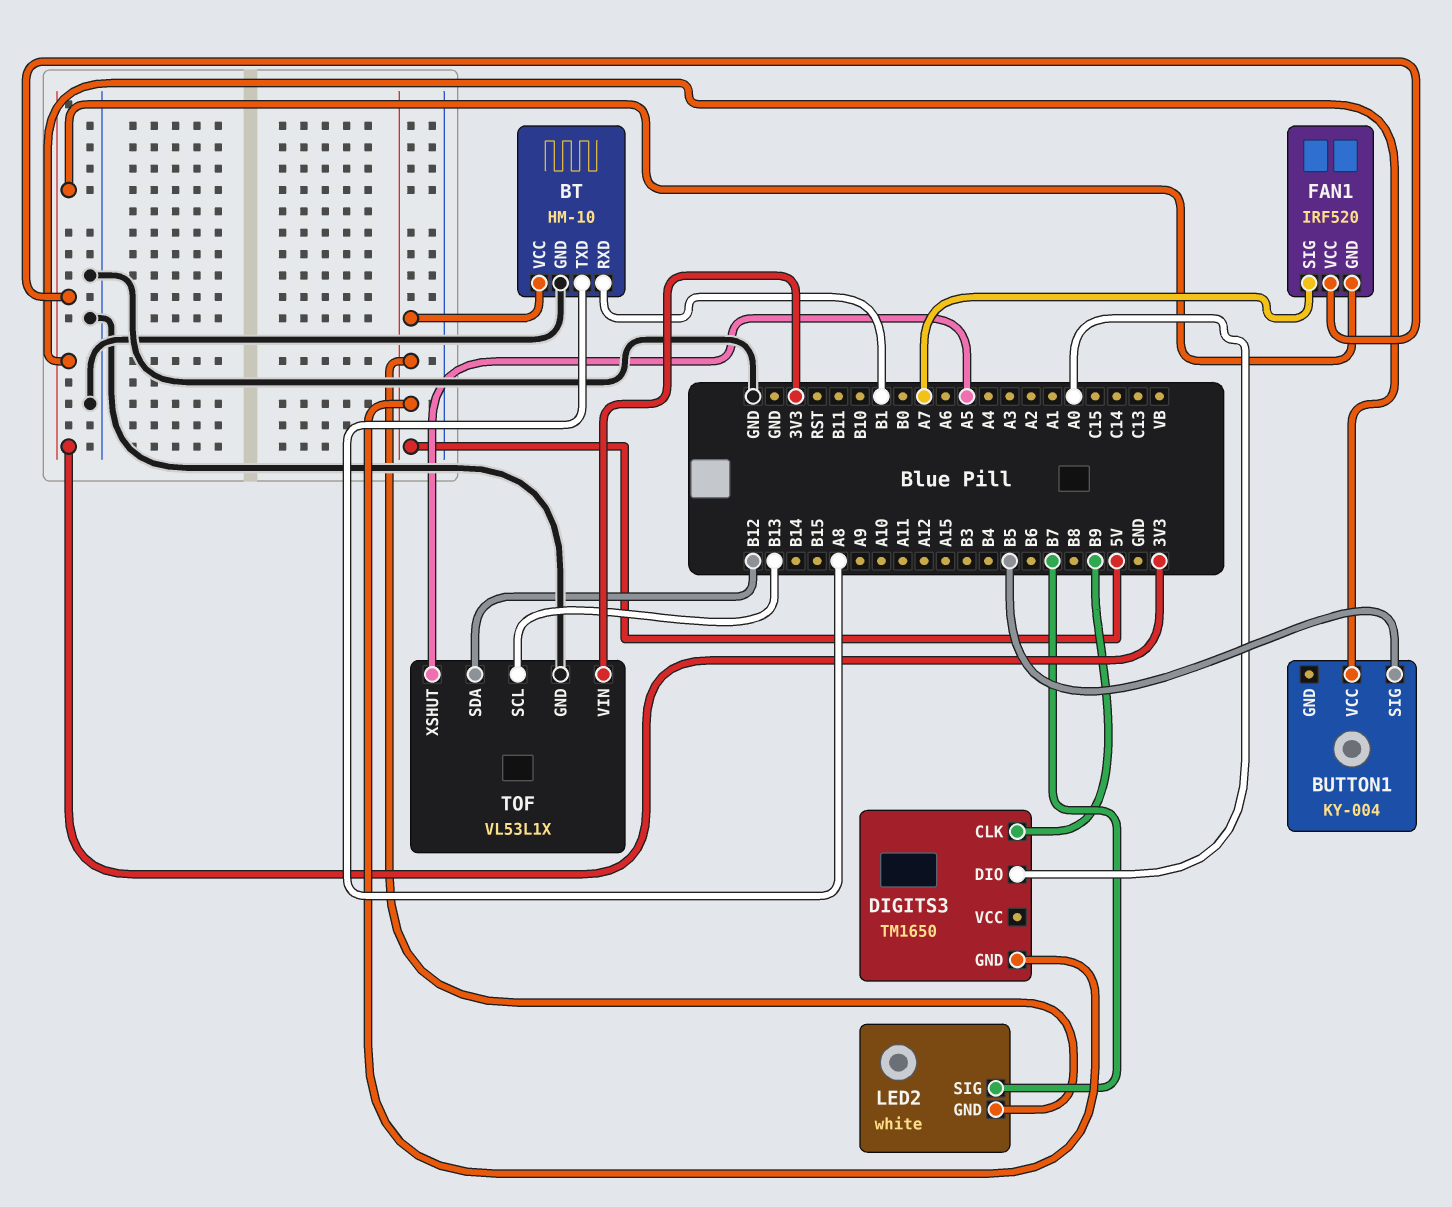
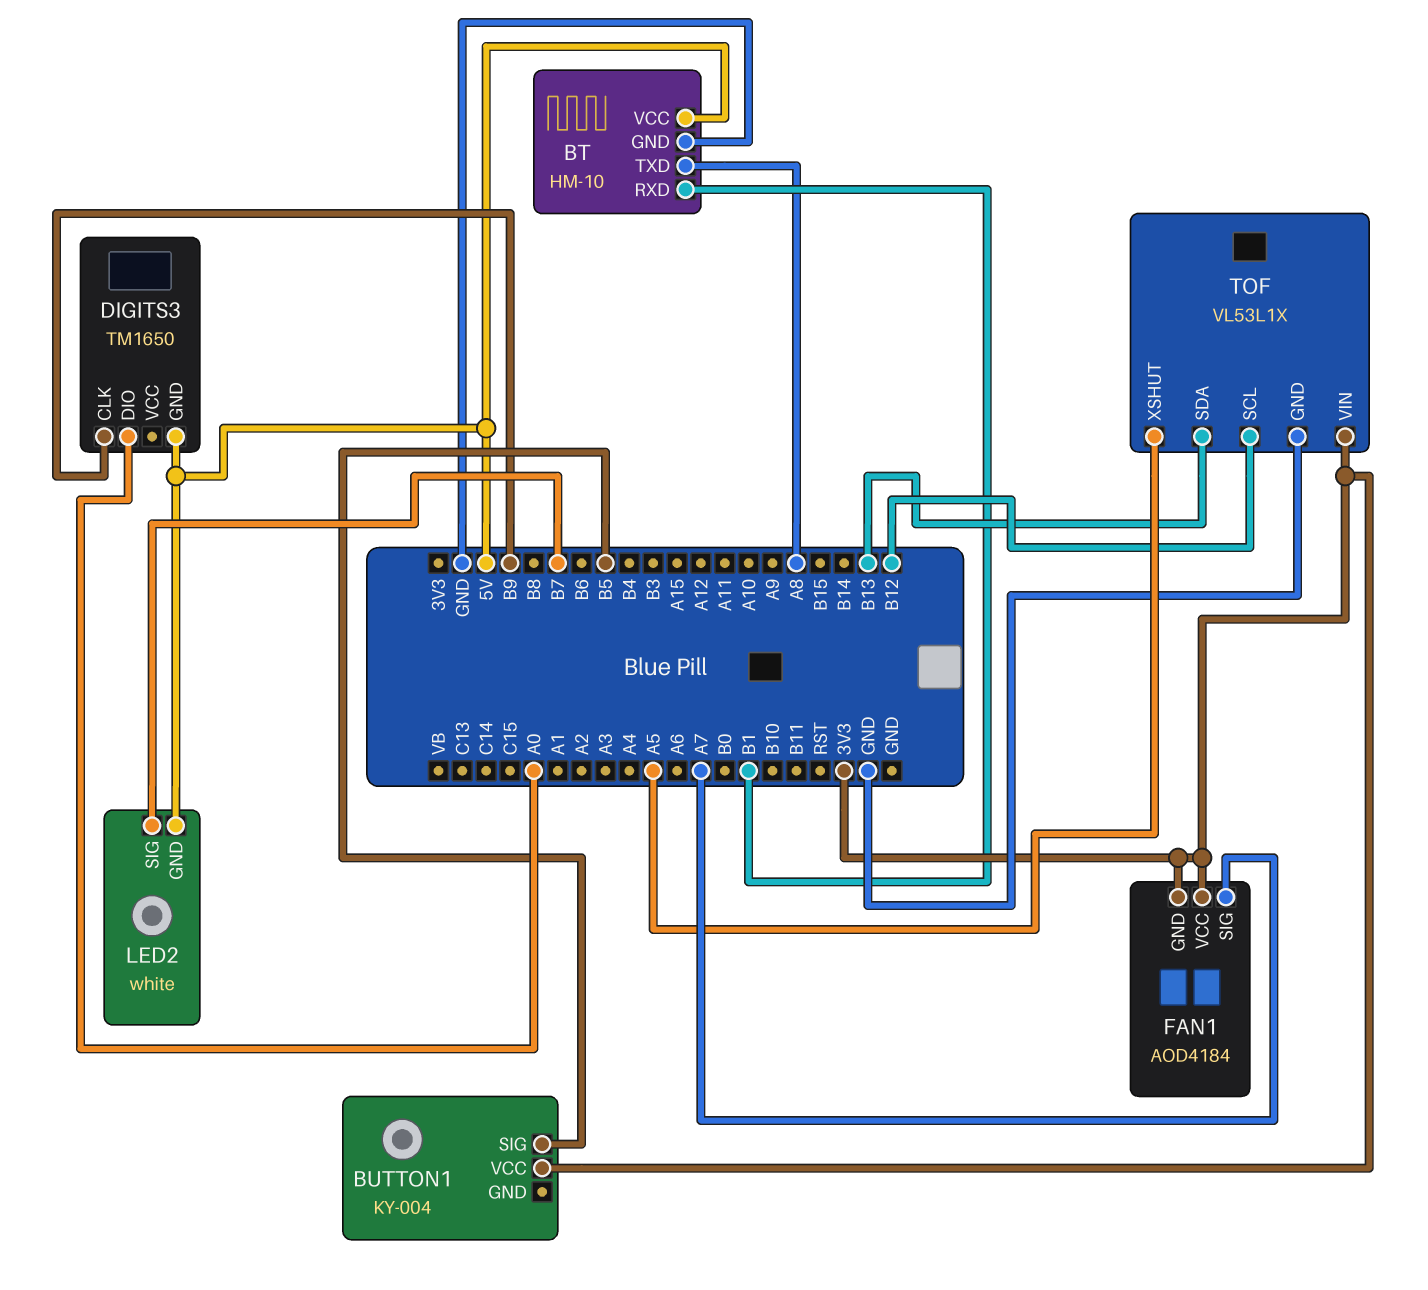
FAN1: IRF520 -> AOD4184
TOF pin SCL: B13 -> B12
TOF pin SDA: B12 -> B13

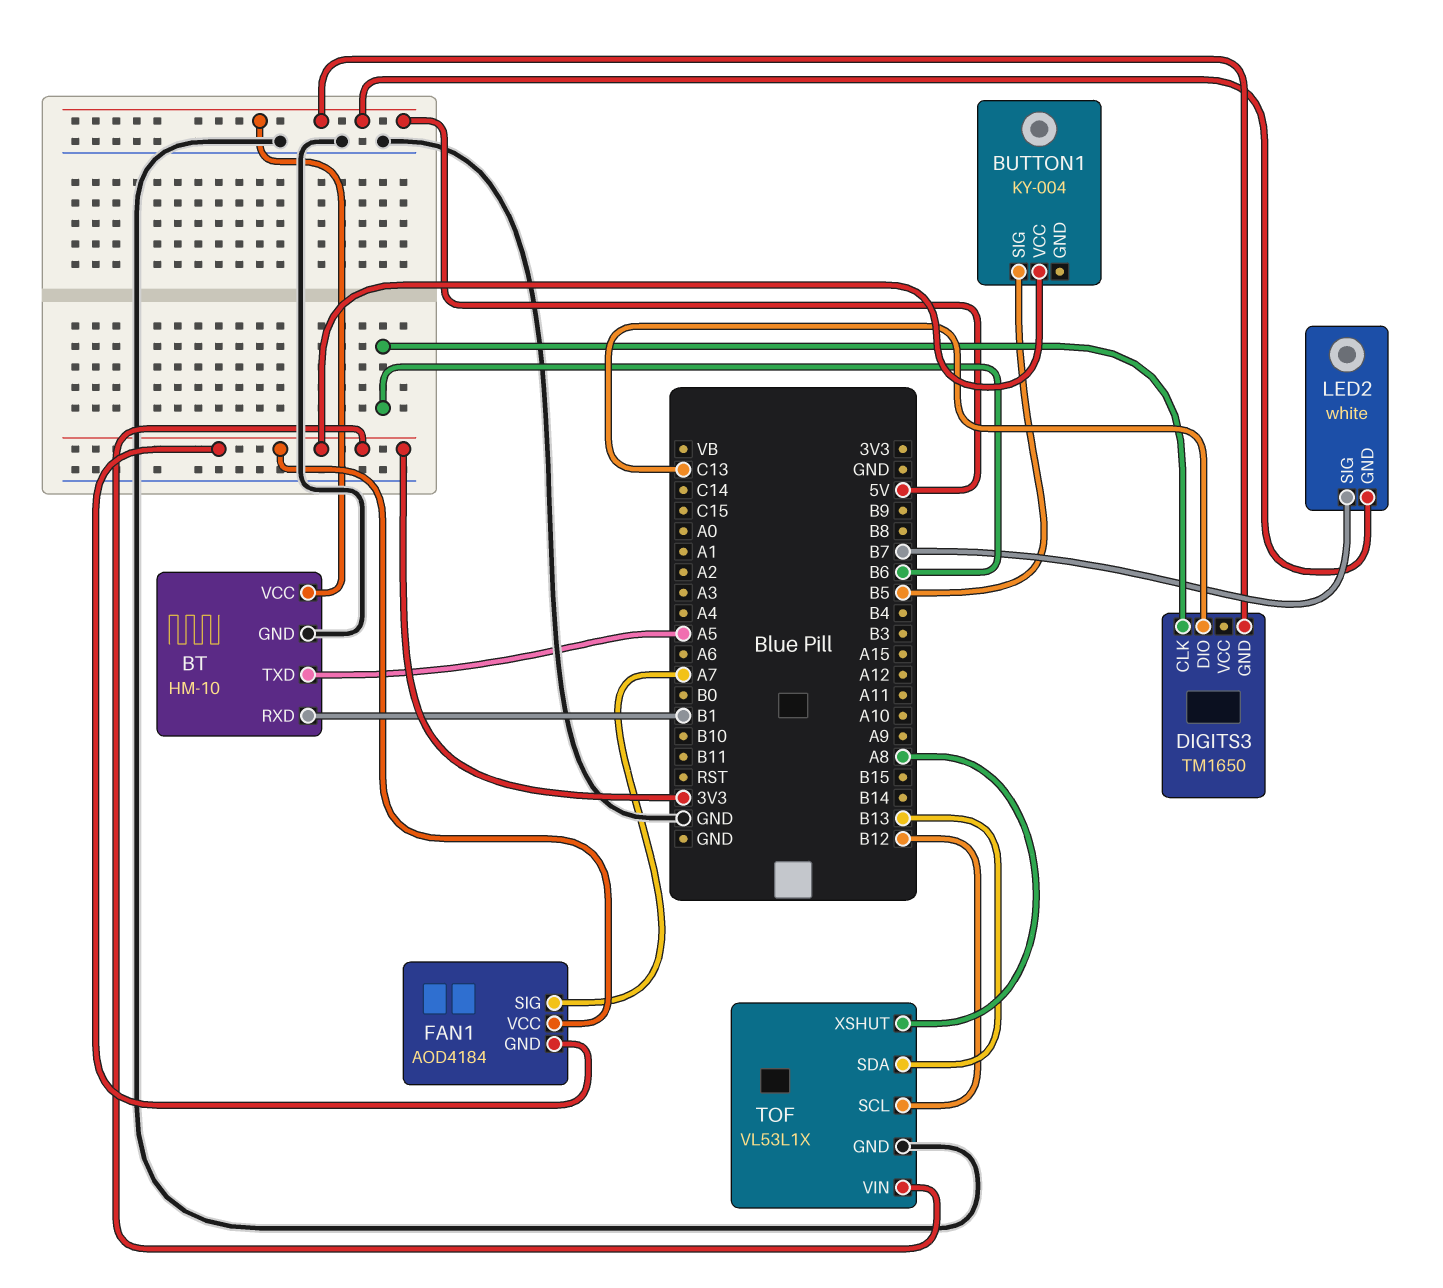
BT pin TXD: A8 -> A5
DIGITS3 pin CLK: B9 -> B6
DIGITS3 pin DIO: A0 -> C13
TOF pin XSHUT: A5 -> A8

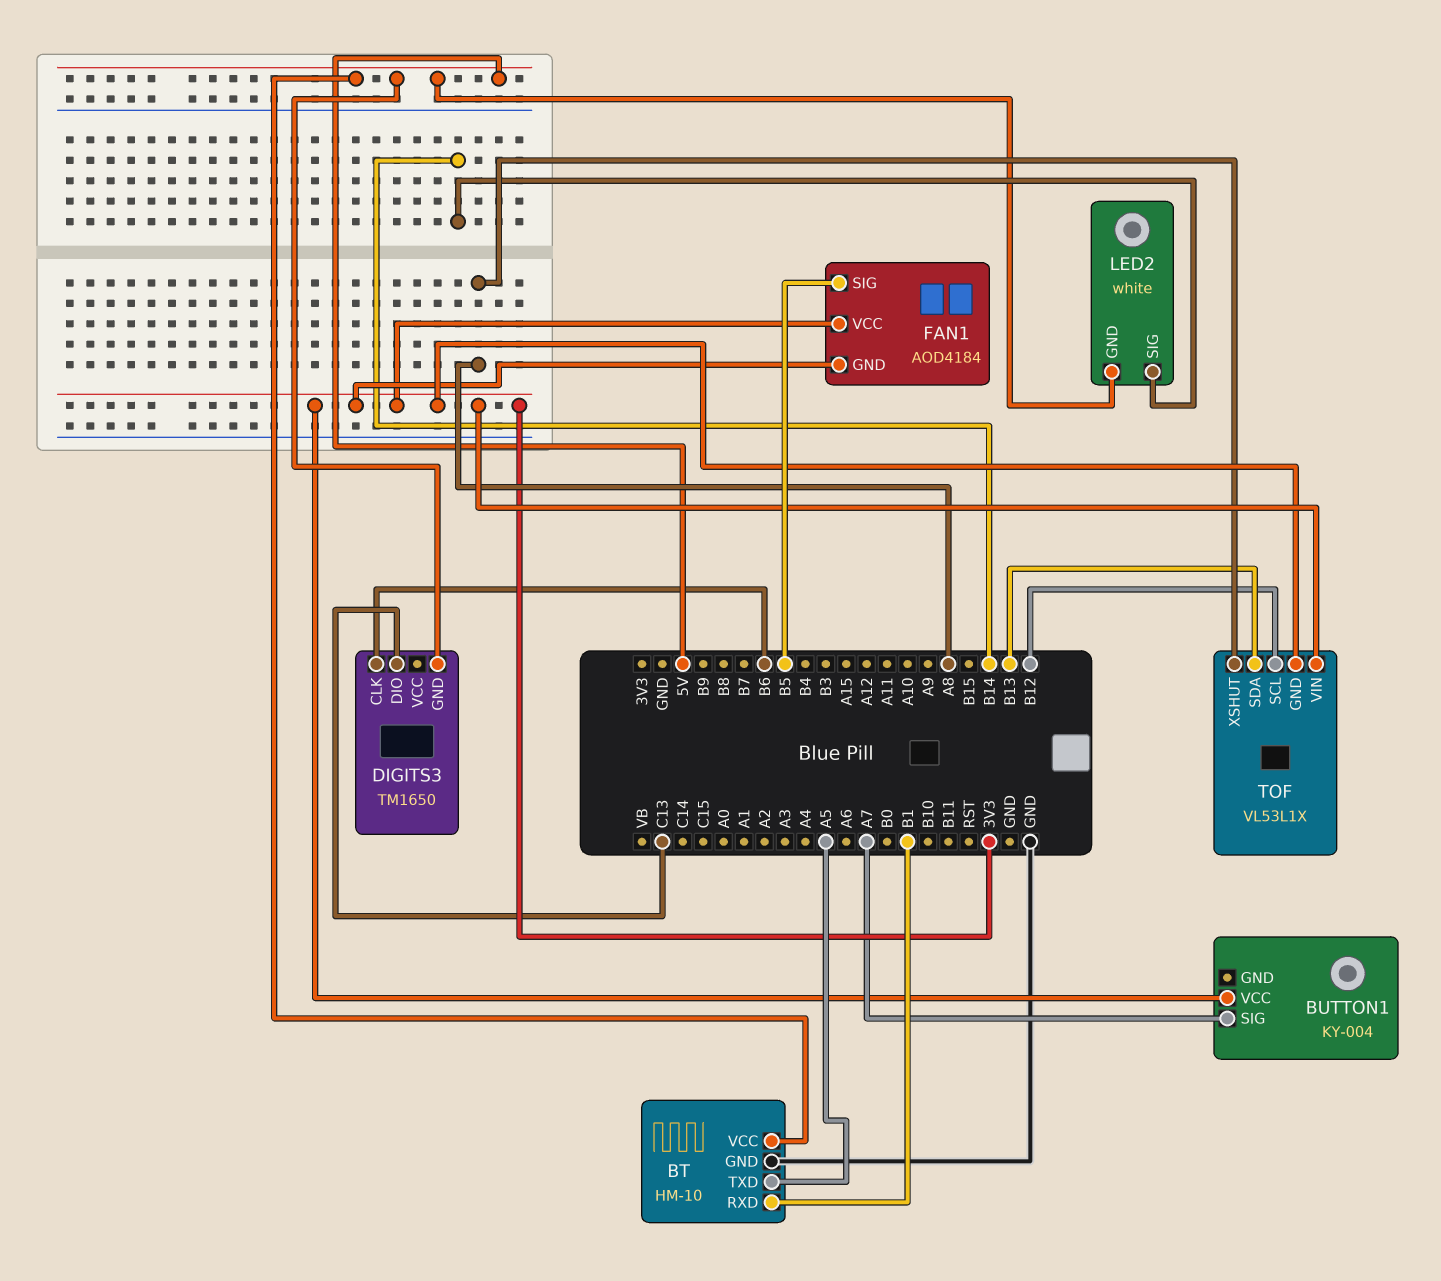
BUTTON1 pin SIG: B5 -> A7
FAN1 pin SIG: A7 -> B5
LED2 pin SIG: B7 -> B14
TOF pin GND: GND -> 3V3

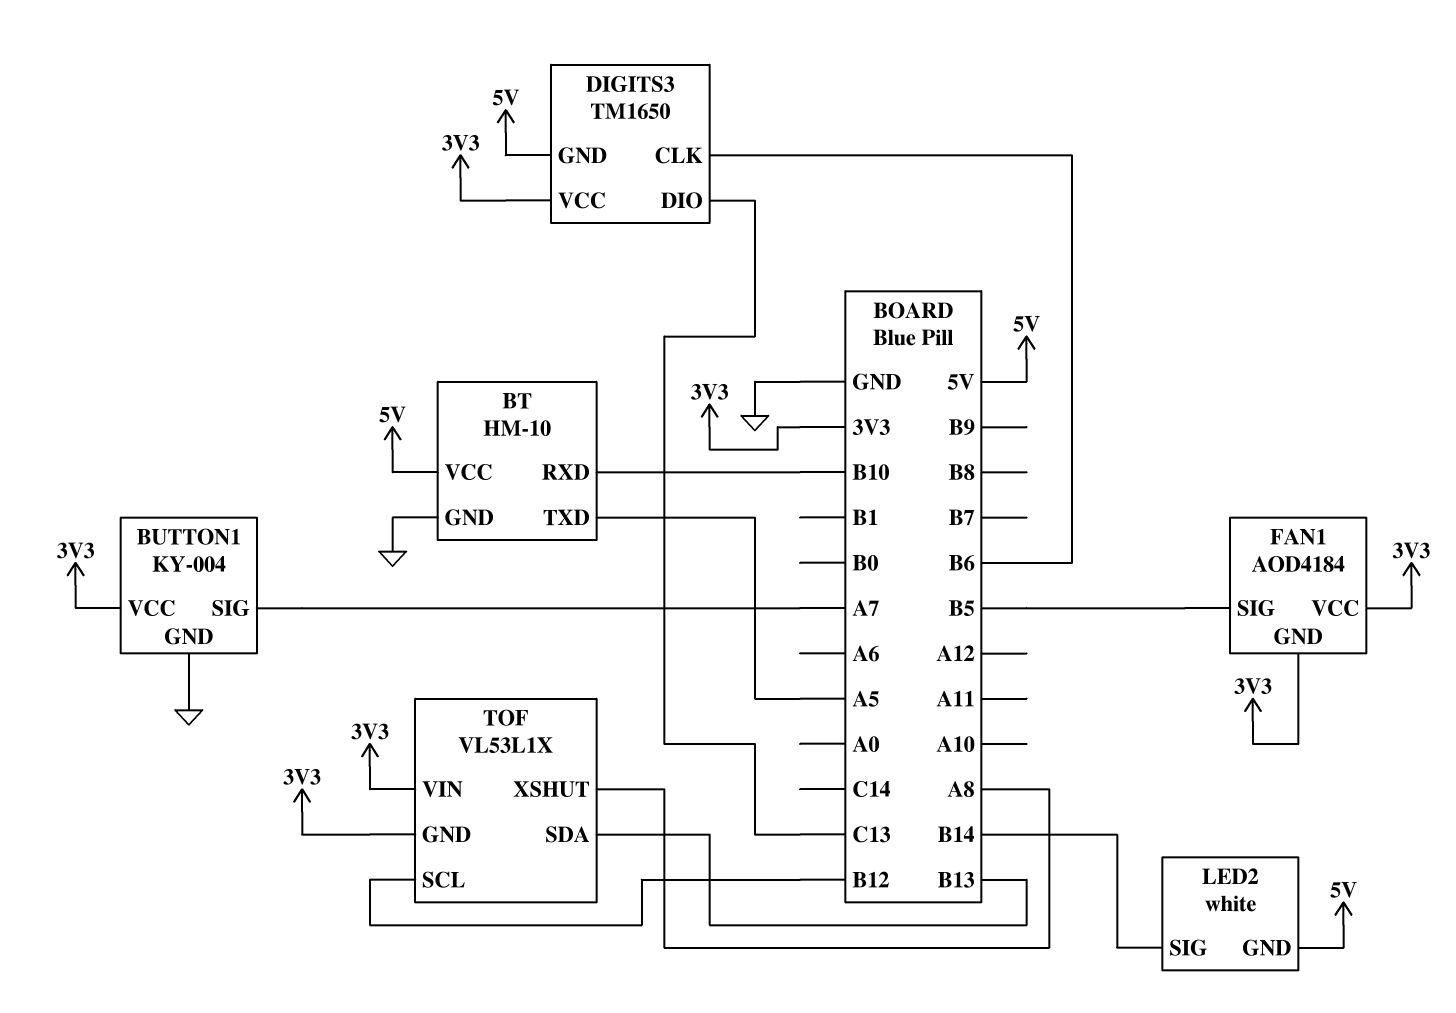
BT pin RXD: B1 -> B10
BUTTON1 pin GND: none -> GND
DIGITS3 pin VCC: none -> 3V3

